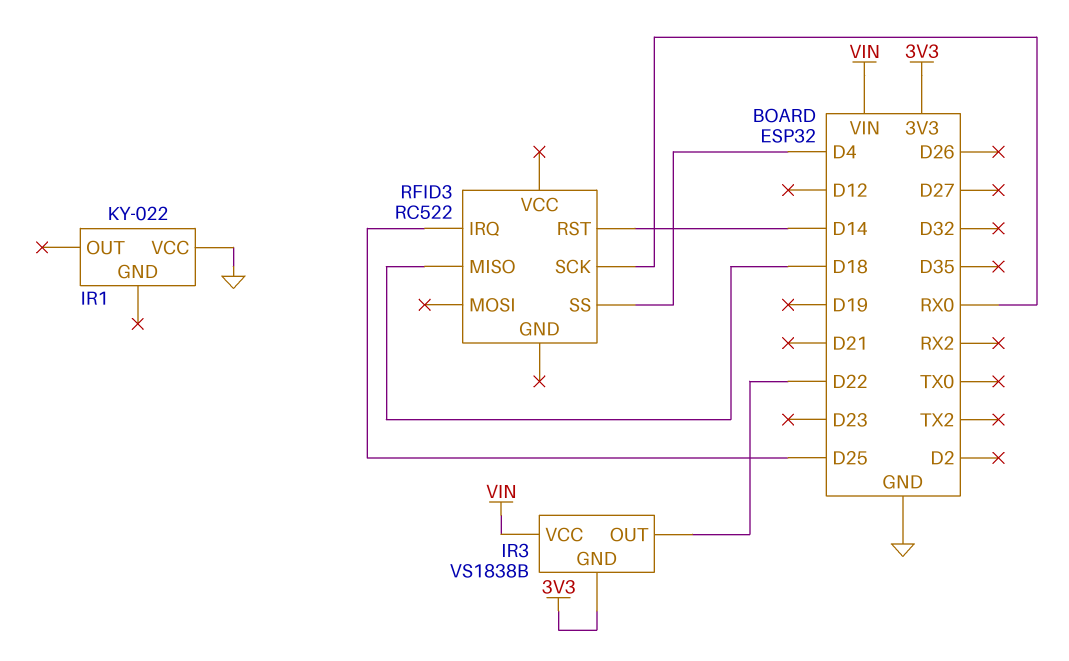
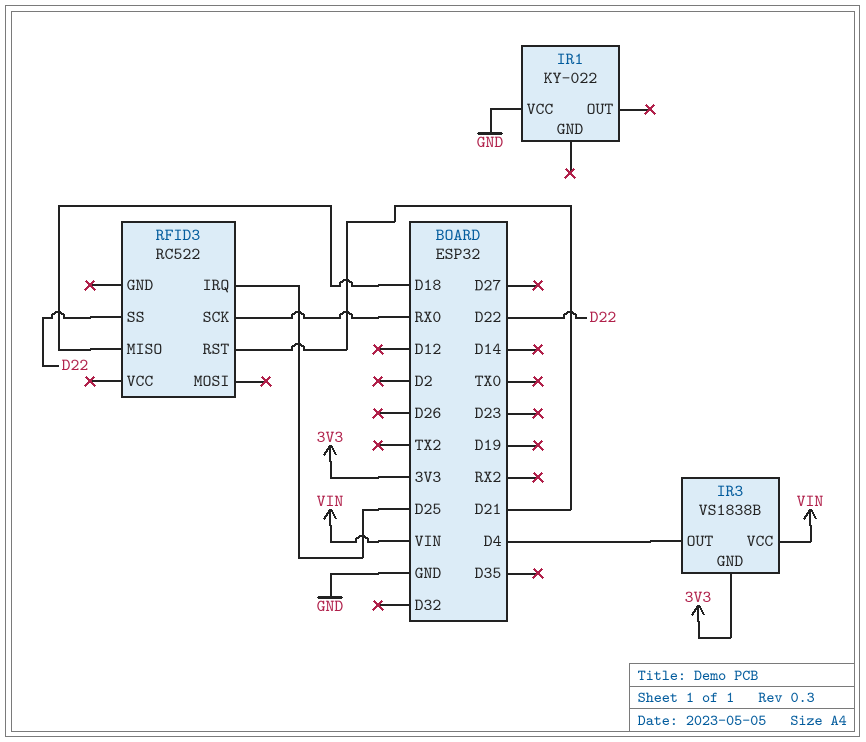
IR3 pin OUT: D22 -> D4
RFID3 pin RST: D14 -> D21
RFID3 pin SS: D4 -> D22

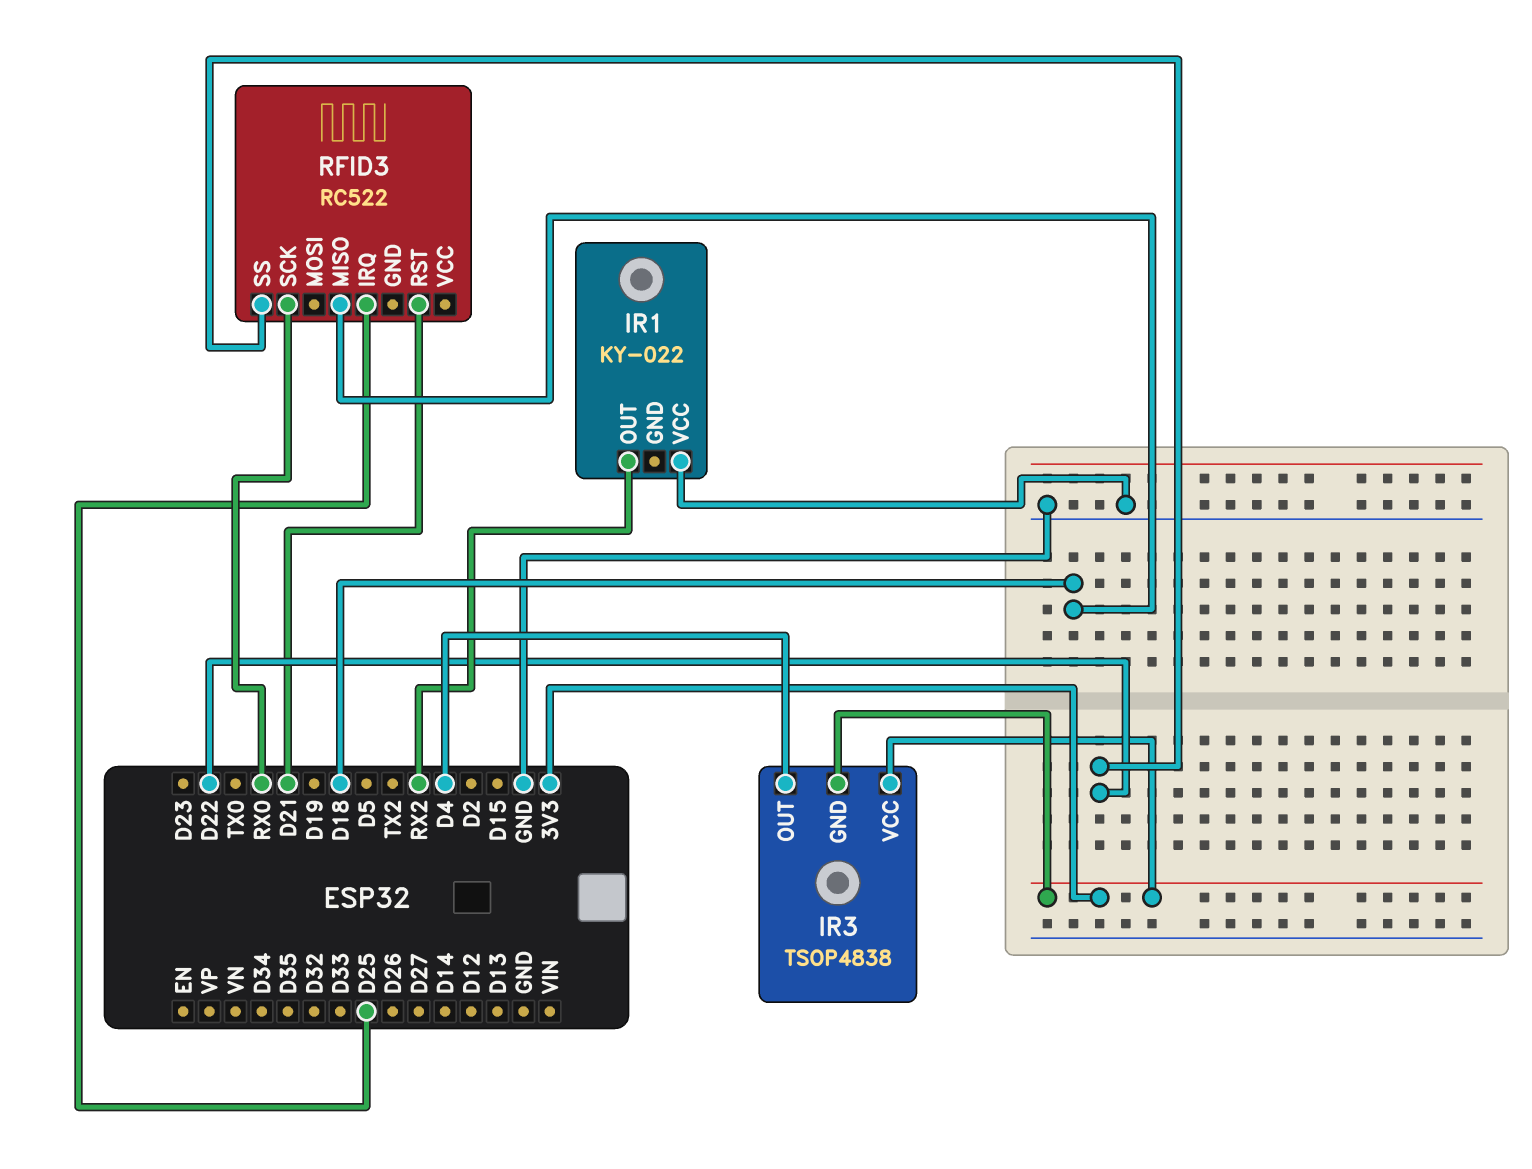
IR1 pin OUT: none -> RX2
IR3: VS1838B -> TSOP4838
IR3 pin VCC: VIN -> 3V3

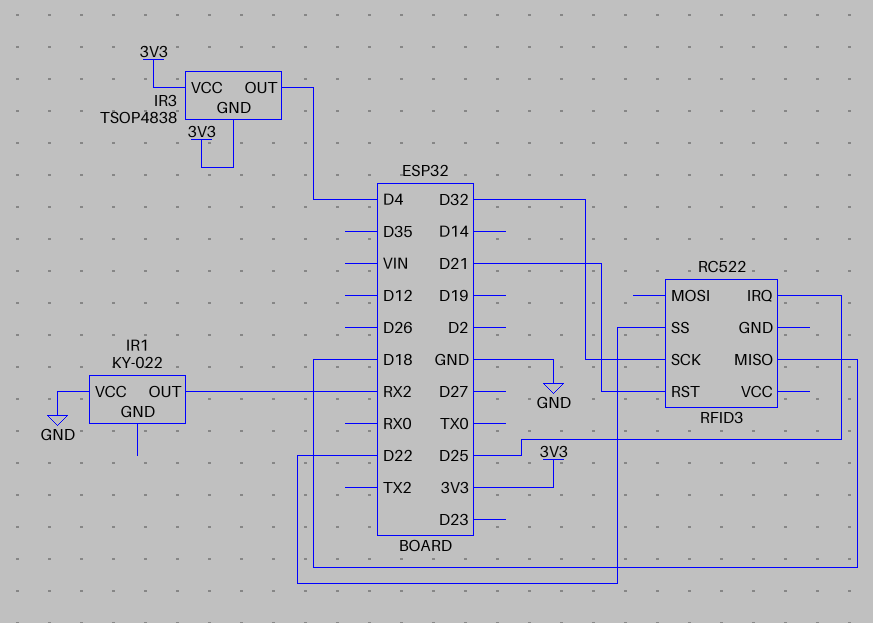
RFID3 pin SCK: RX0 -> D32

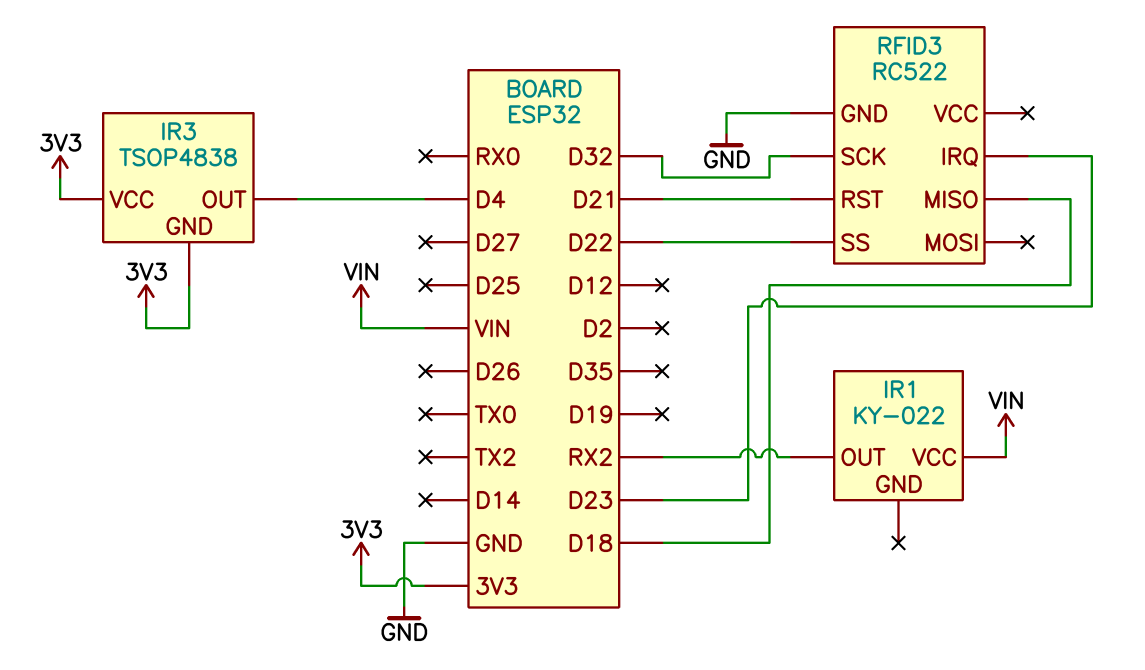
IR1 pin VCC: GND -> VIN
RFID3 pin GND: none -> GND
RFID3 pin IRQ: D25 -> D23

